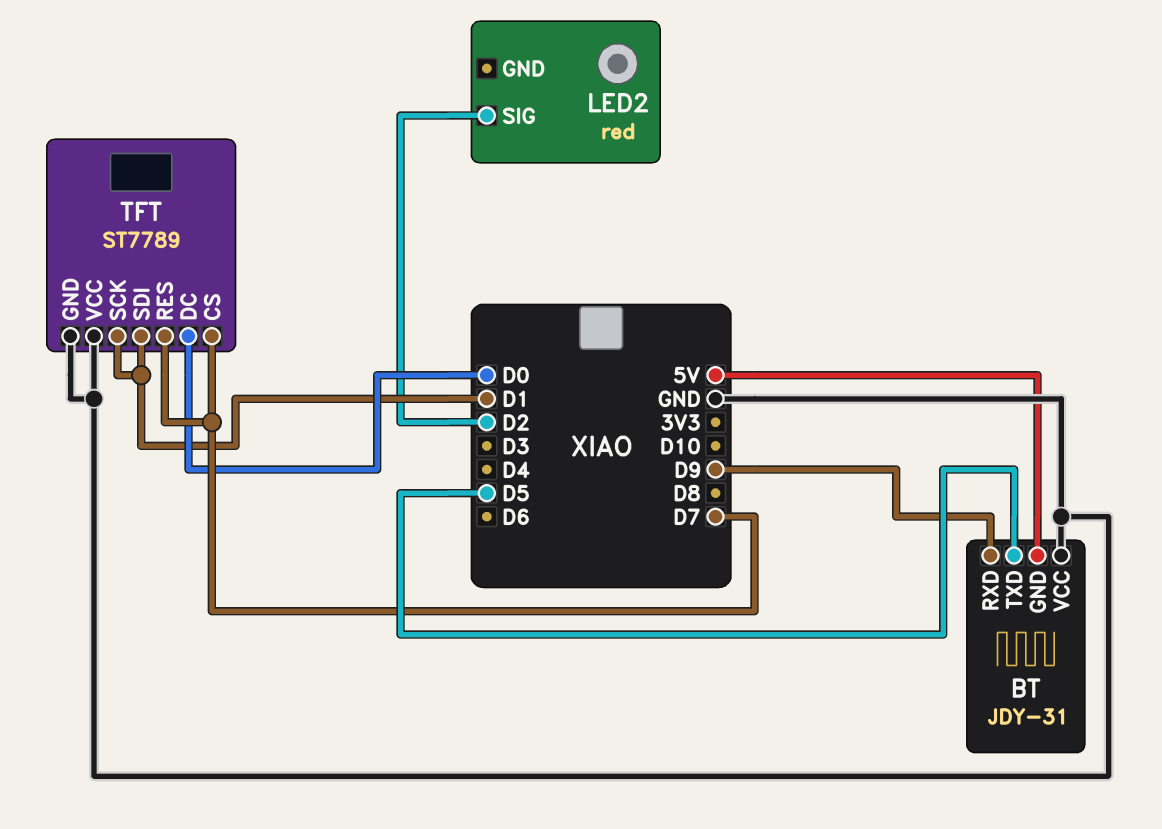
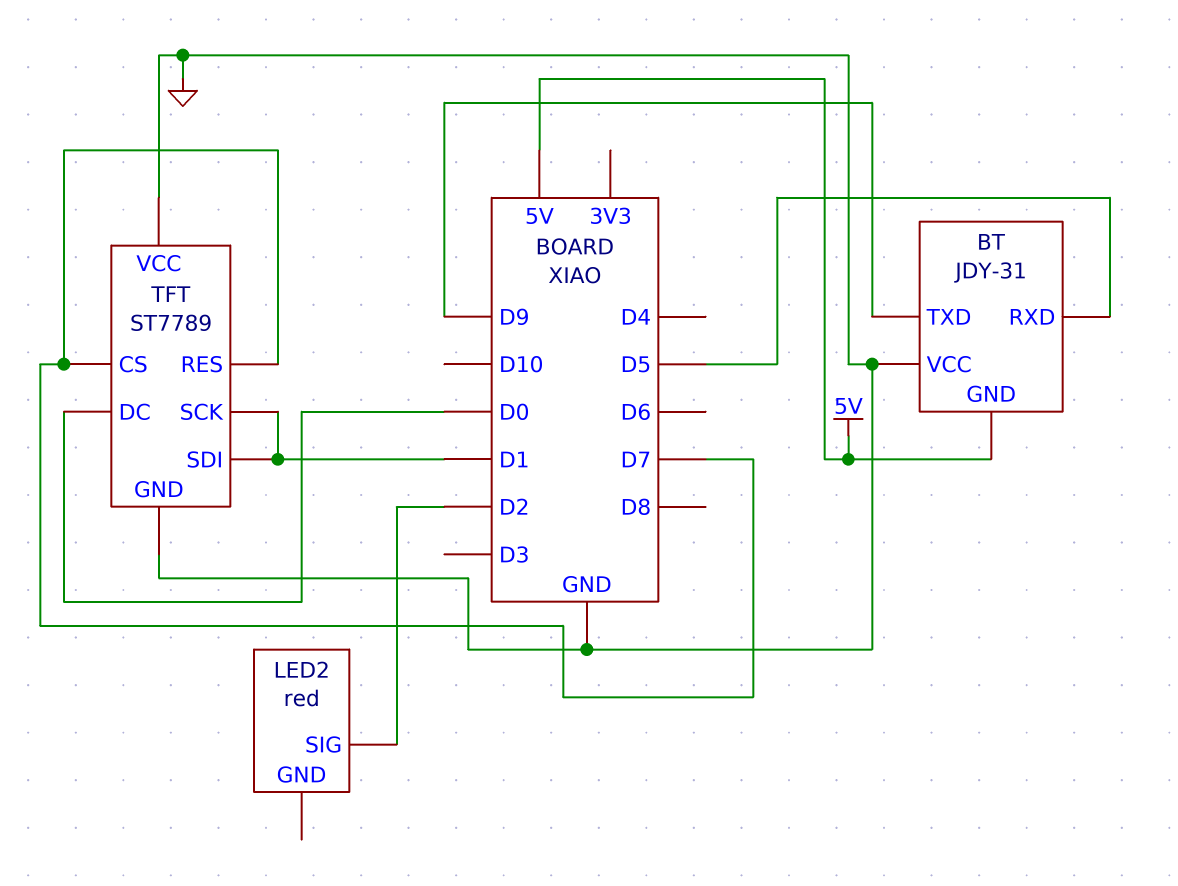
BT pin RXD: D9 -> D5
BT pin TXD: D5 -> D9

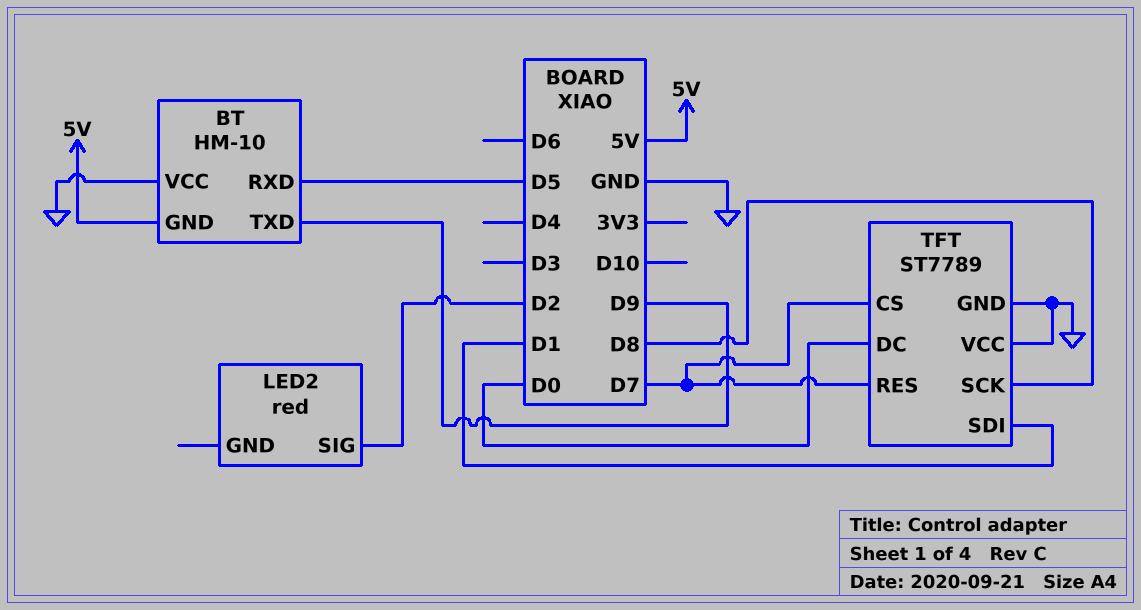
BT: JDY-31 -> HM-10
TFT pin SCK: D1 -> D8

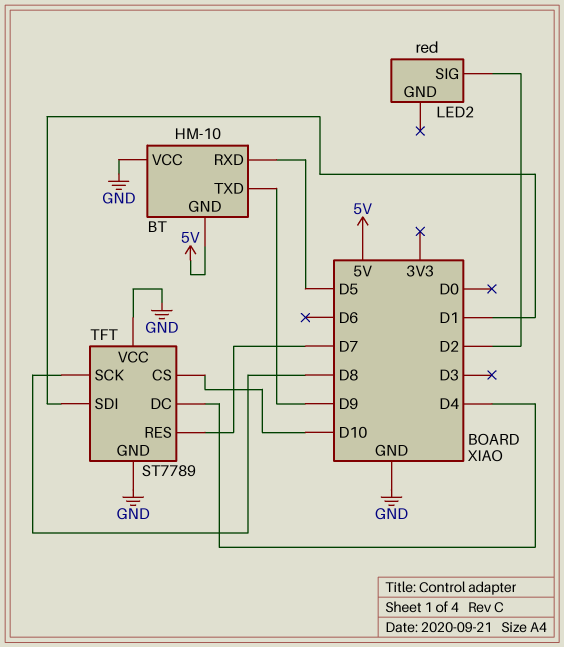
TFT pin CS: D7 -> D10
TFT pin DC: D0 -> D4

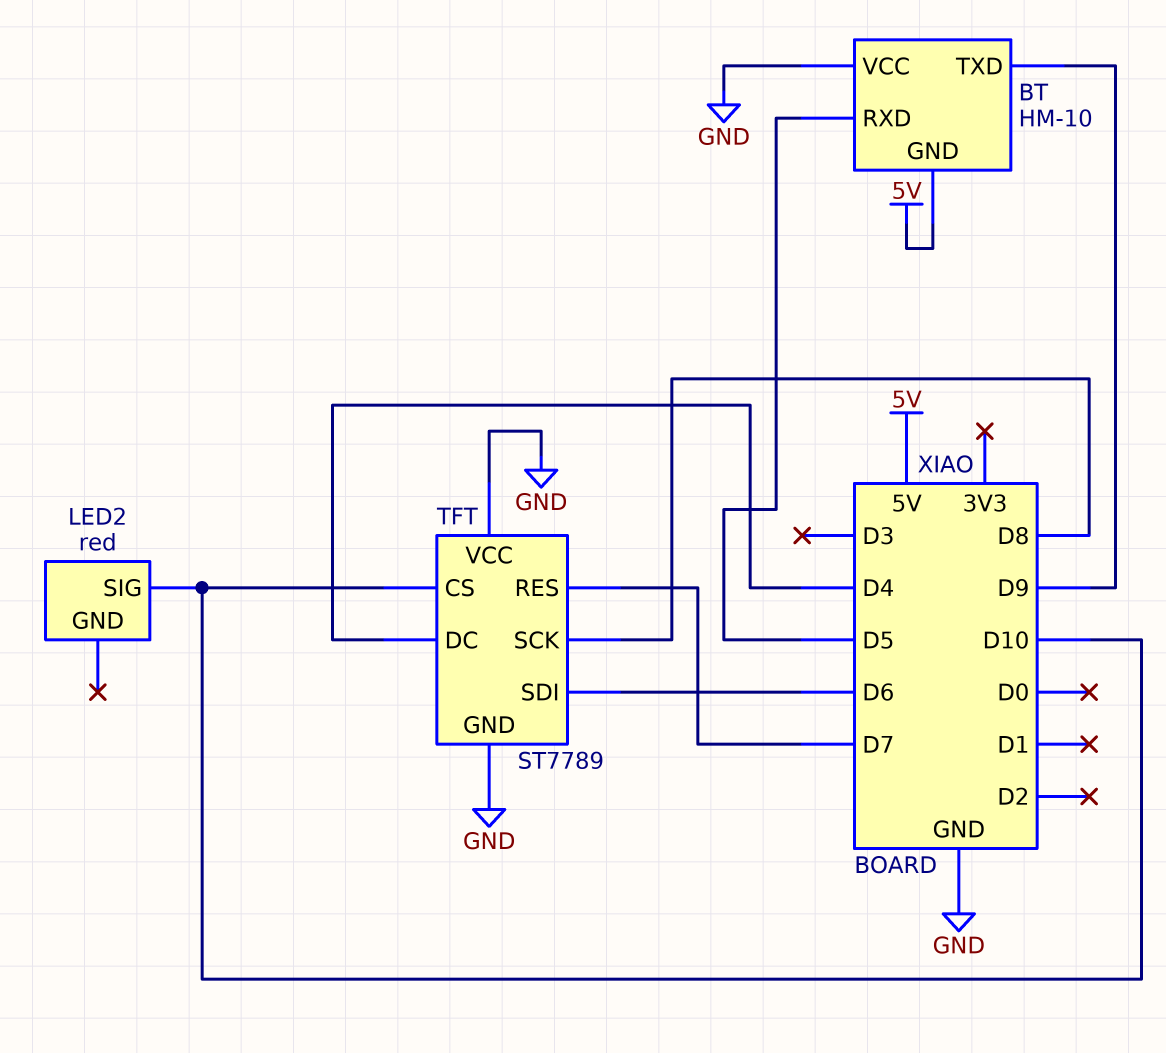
LED2 pin SIG: D2 -> D10
TFT pin SDI: D1 -> D6

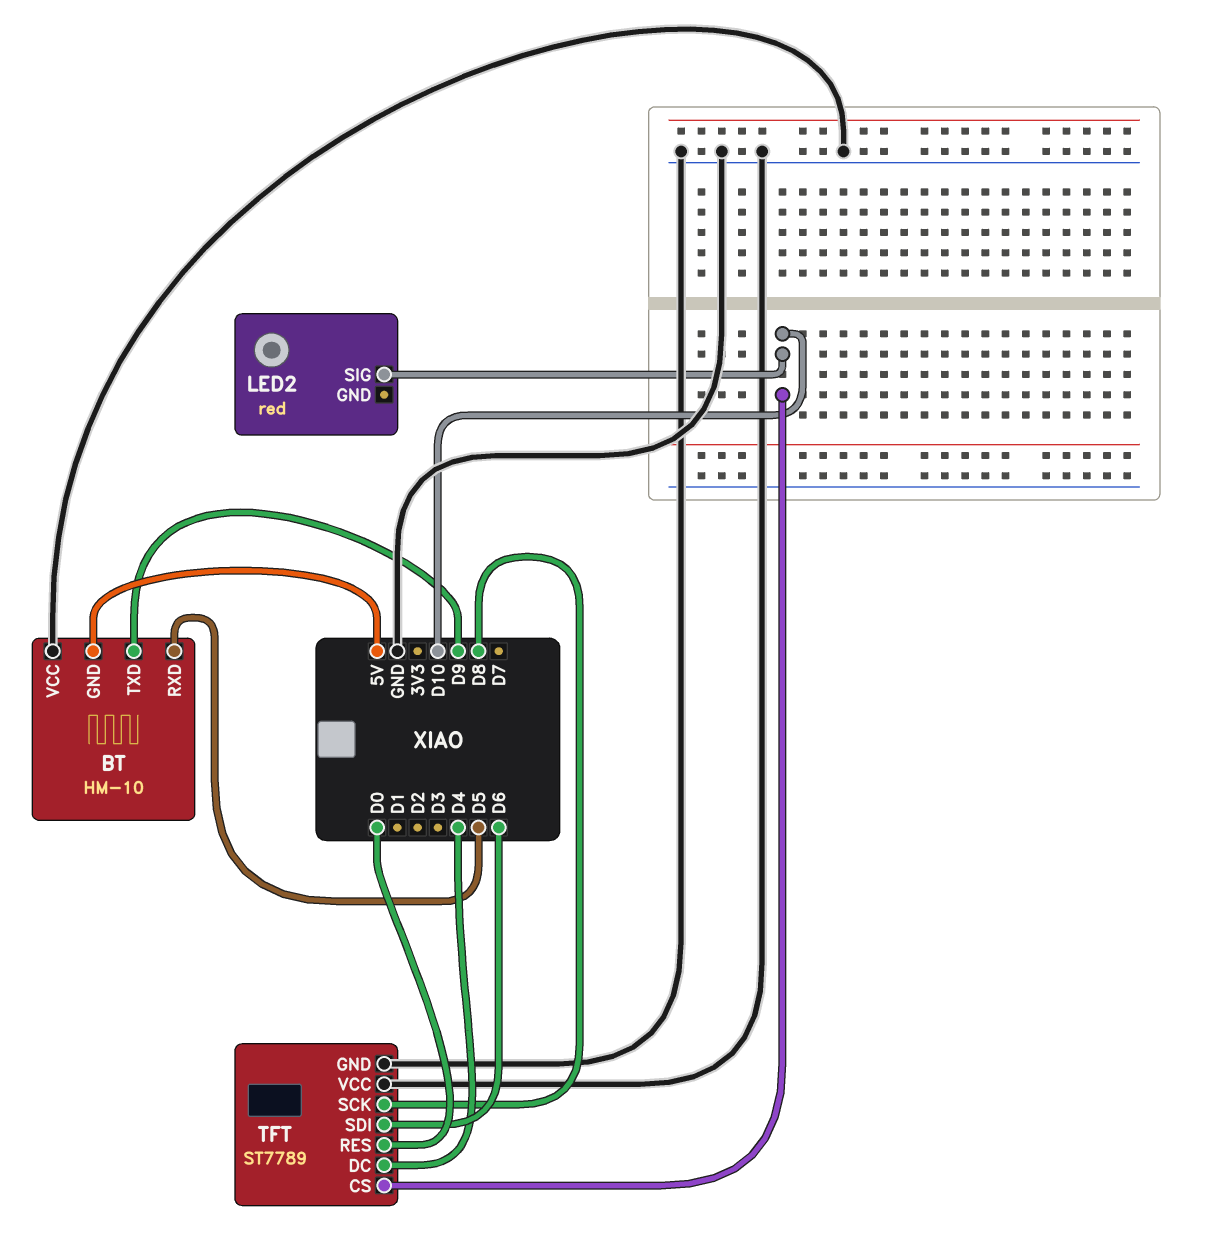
TFT pin RES: D7 -> D0

